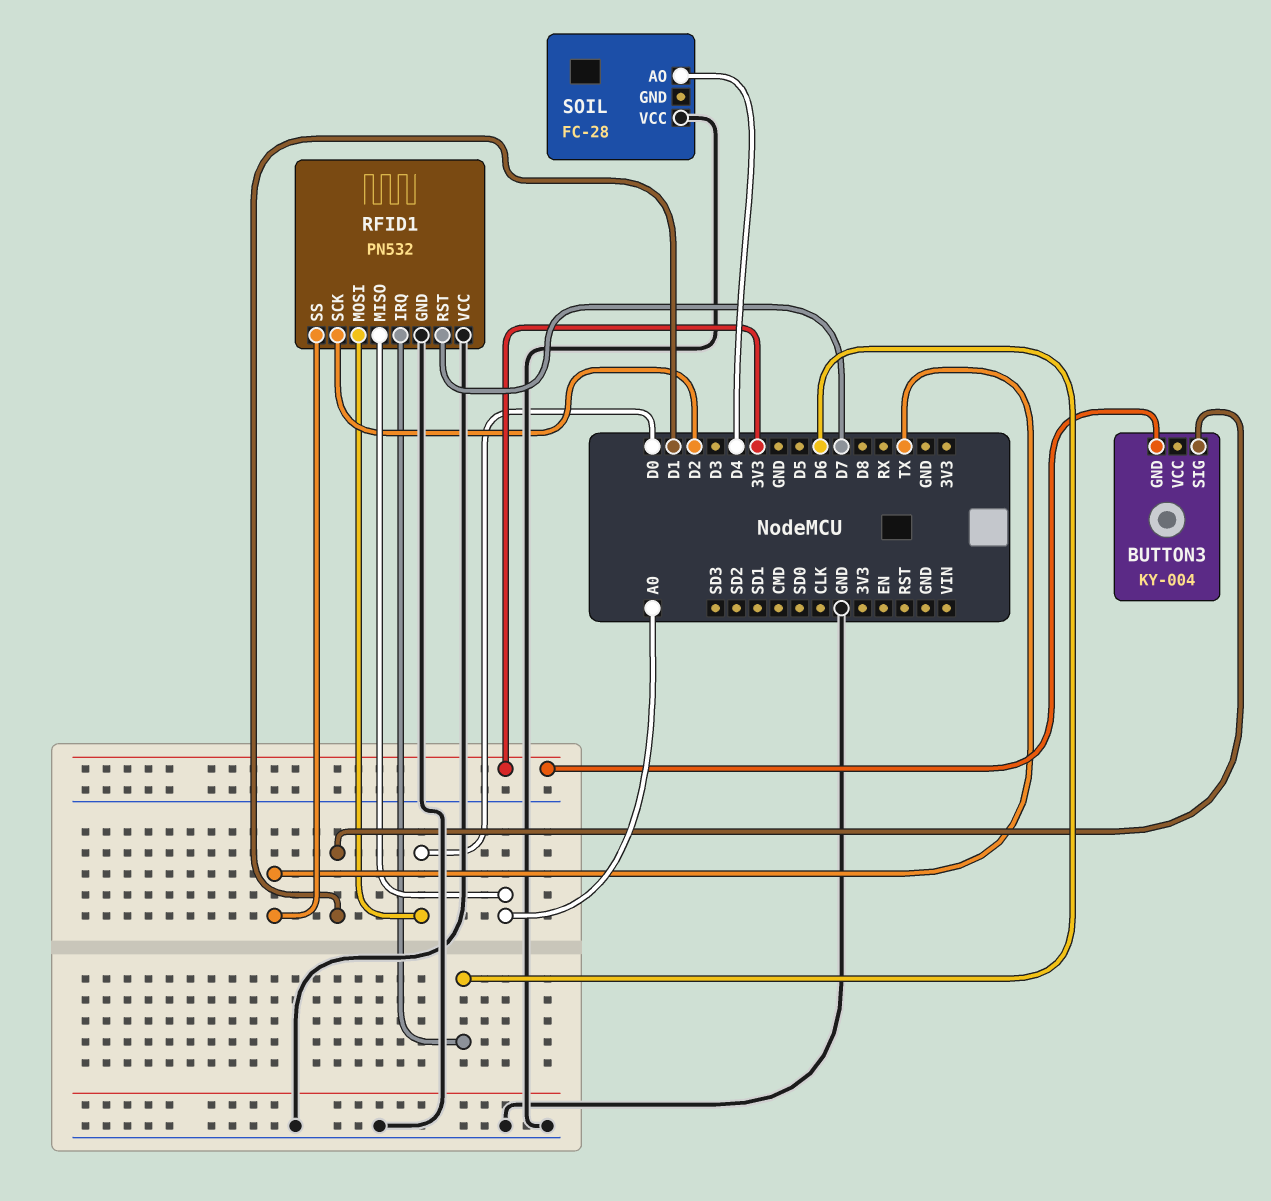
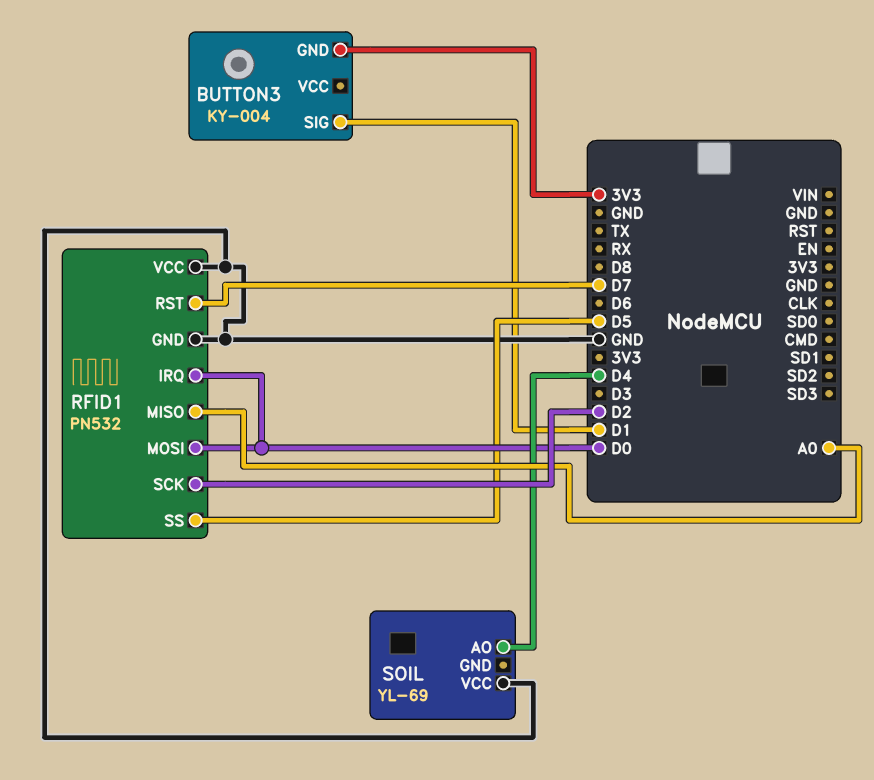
RFID1 pin IRQ: D6 -> D0
RFID1 pin SS: TX -> D5
SOIL: FC-28 -> YL-69

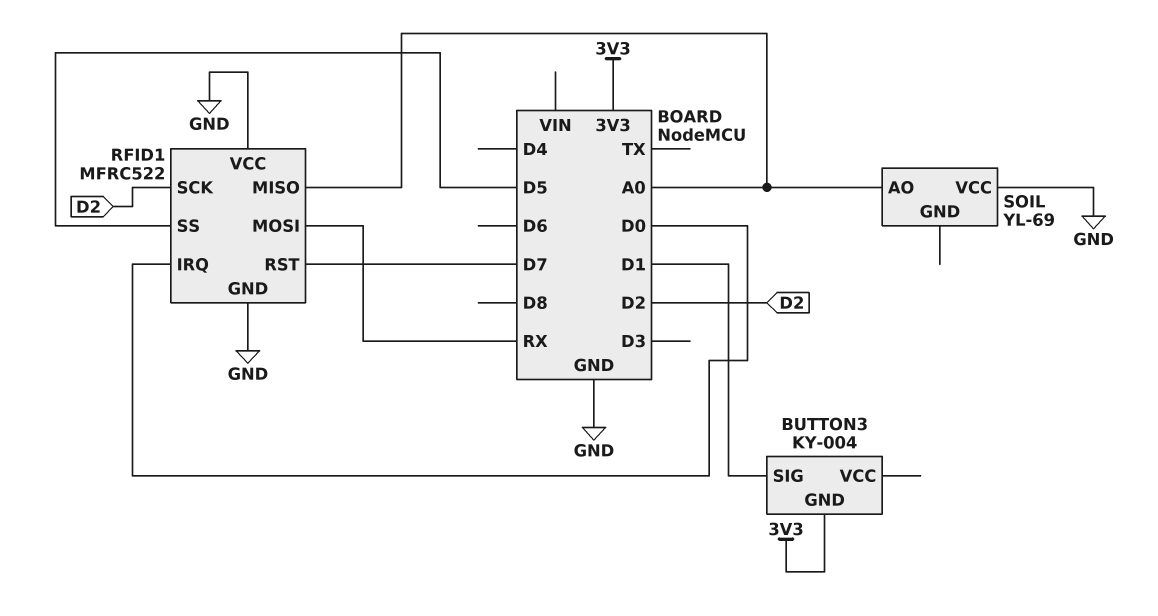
RFID1: PN532 -> MFRC522
RFID1 pin MOSI: D0 -> RX
SOIL pin AO: D4 -> A0

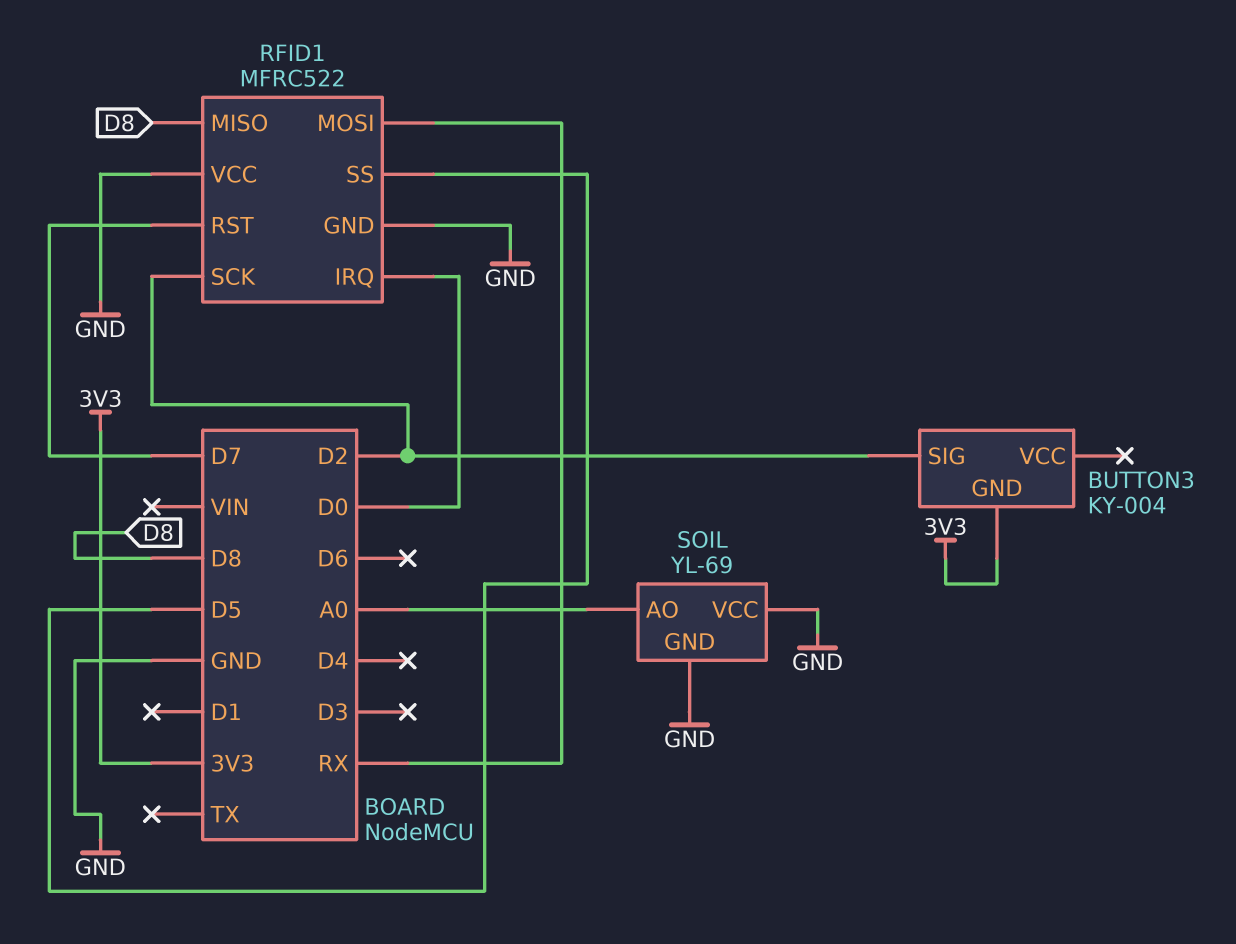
BUTTON3 pin SIG: D1 -> D2
RFID1 pin MISO: A0 -> D8
SOIL pin GND: none -> GND

